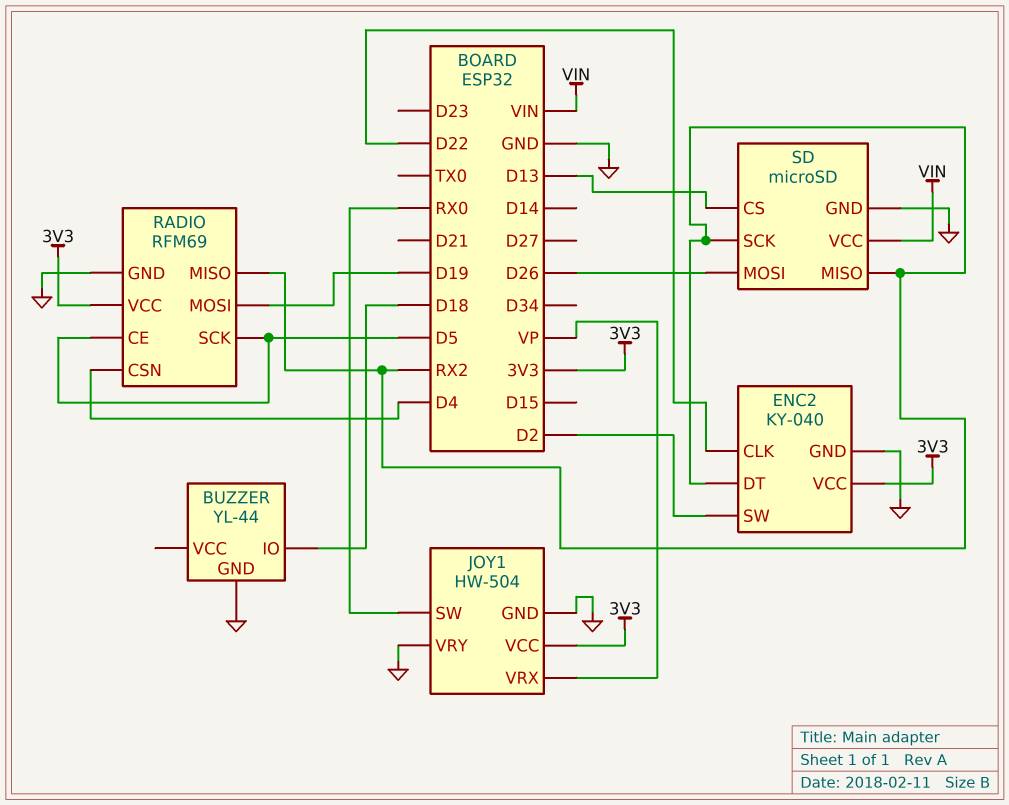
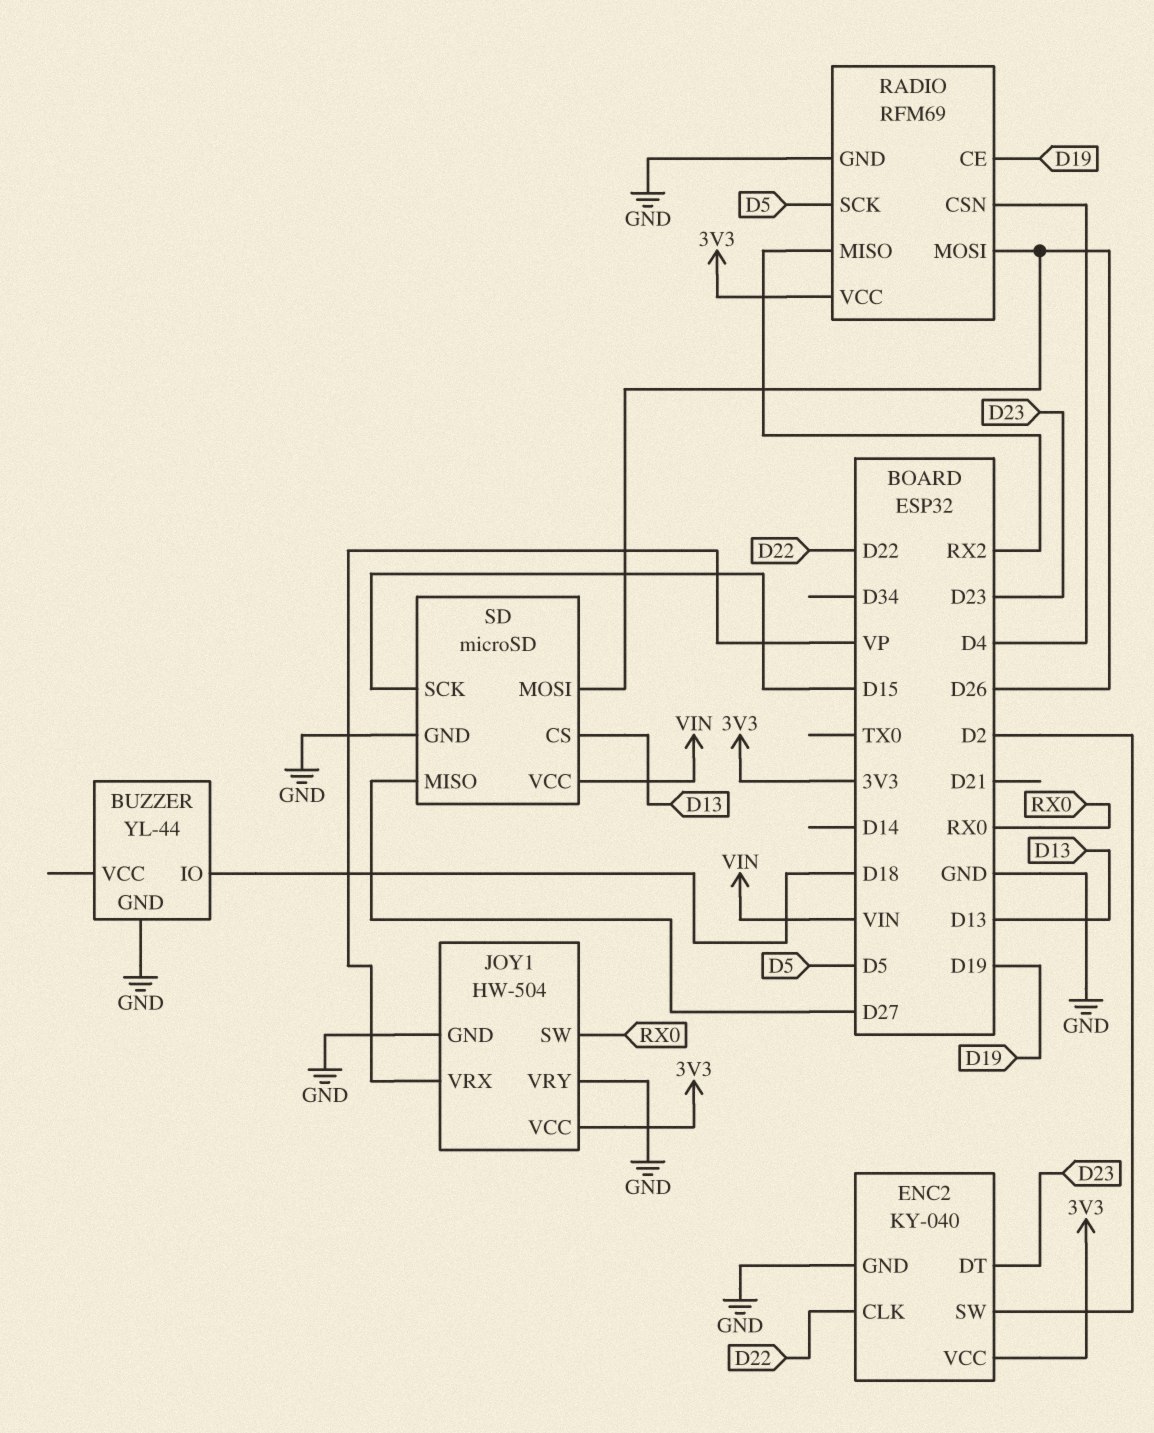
ENC2 pin DT: RX2 -> D23
RADIO pin CE: D5 -> D19
RADIO pin MOSI: D19 -> D26
SD pin MISO: RX2 -> D27
SD pin SCK: RX2 -> D15

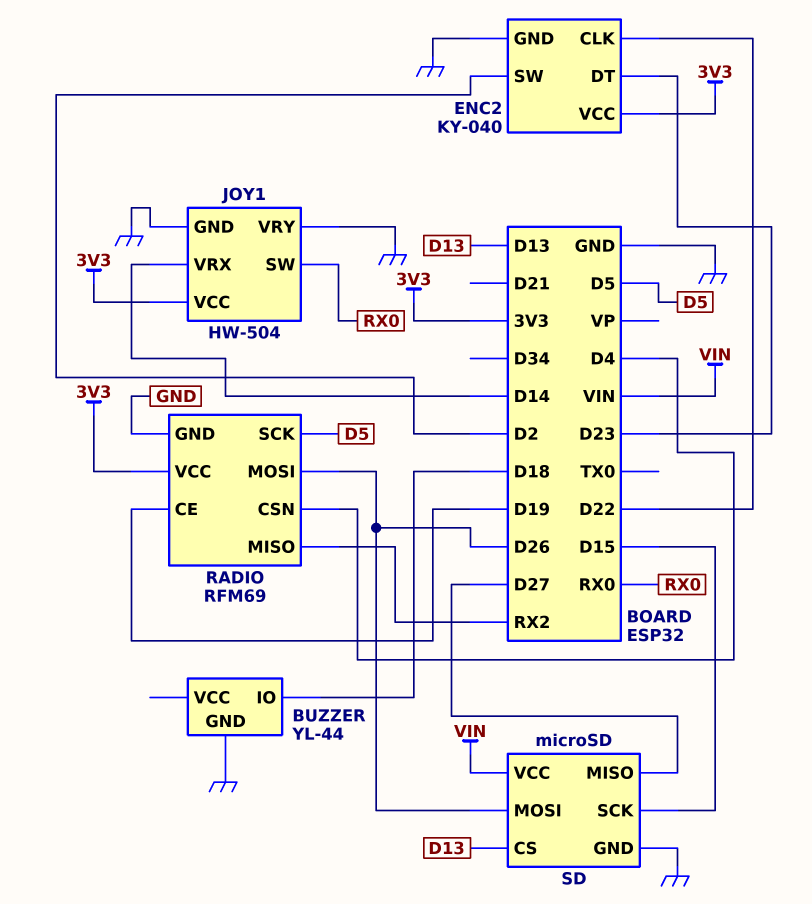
JOY1 pin VRX: VP -> D14

